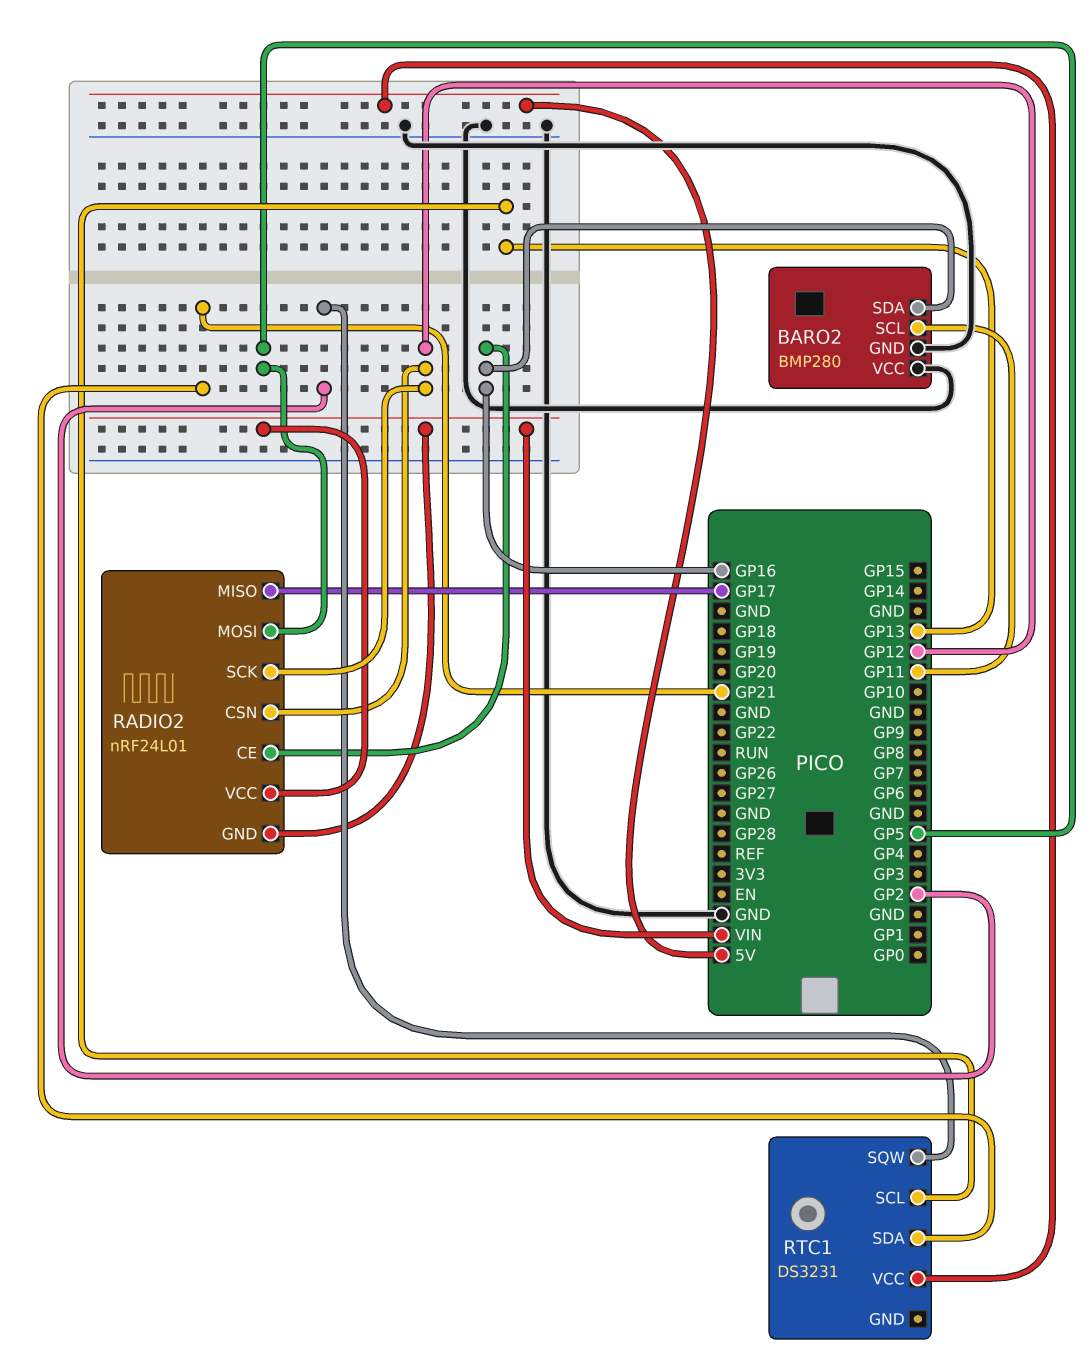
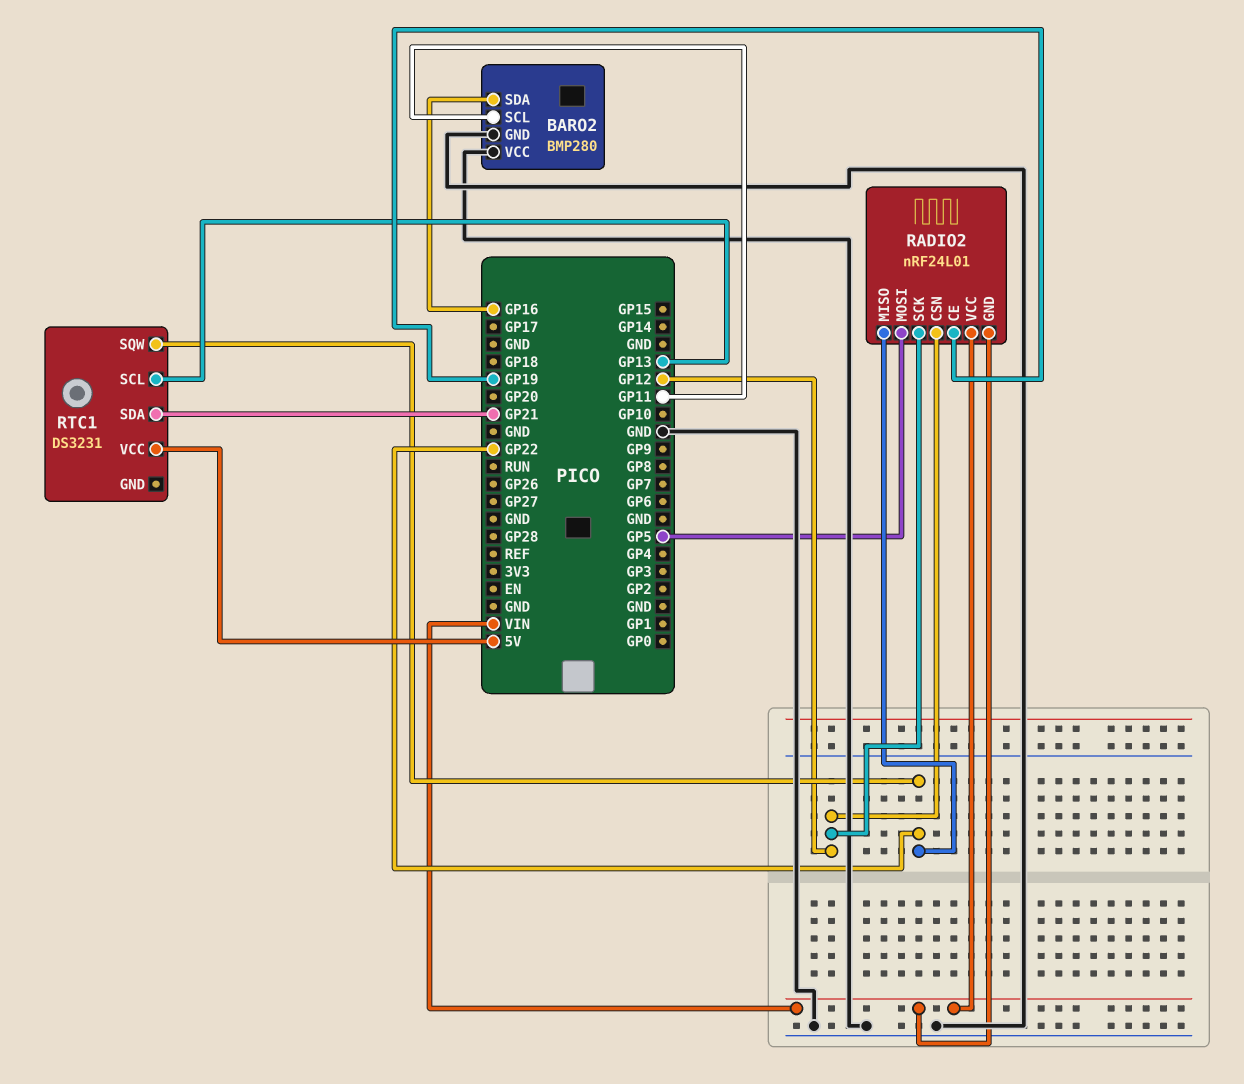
RADIO2 pin CE: GP16 -> GP19
RADIO2 pin MISO: GP17 -> GP22
RTC1 pin SQW: GP2 -> GP22

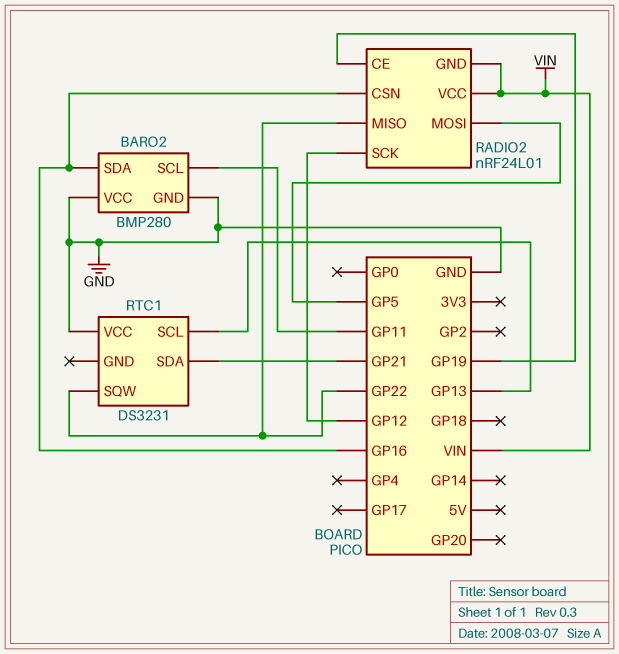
RADIO2 pin CSN: GP12 -> GP16
RTC1 pin VCC: 5V -> GND

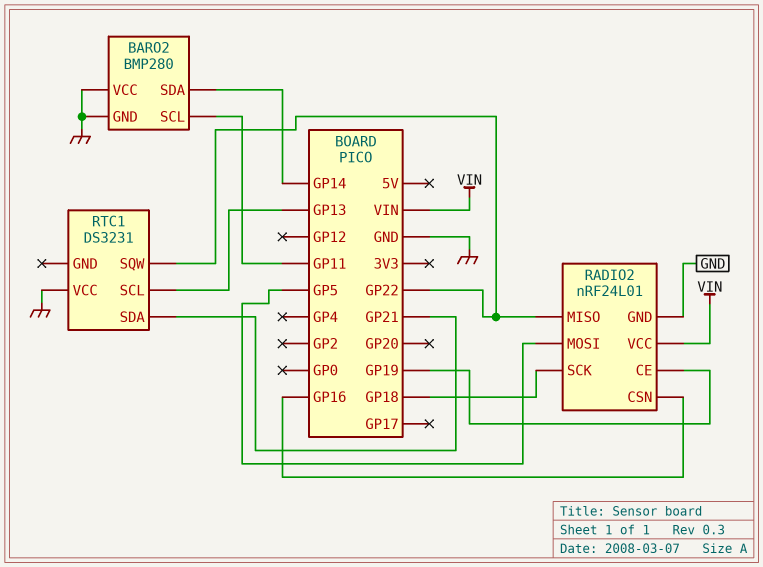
BARO2 pin SDA: GP16 -> GP14
RADIO2 pin GND: VIN -> GND
RADIO2 pin SCK: GP12 -> GP18

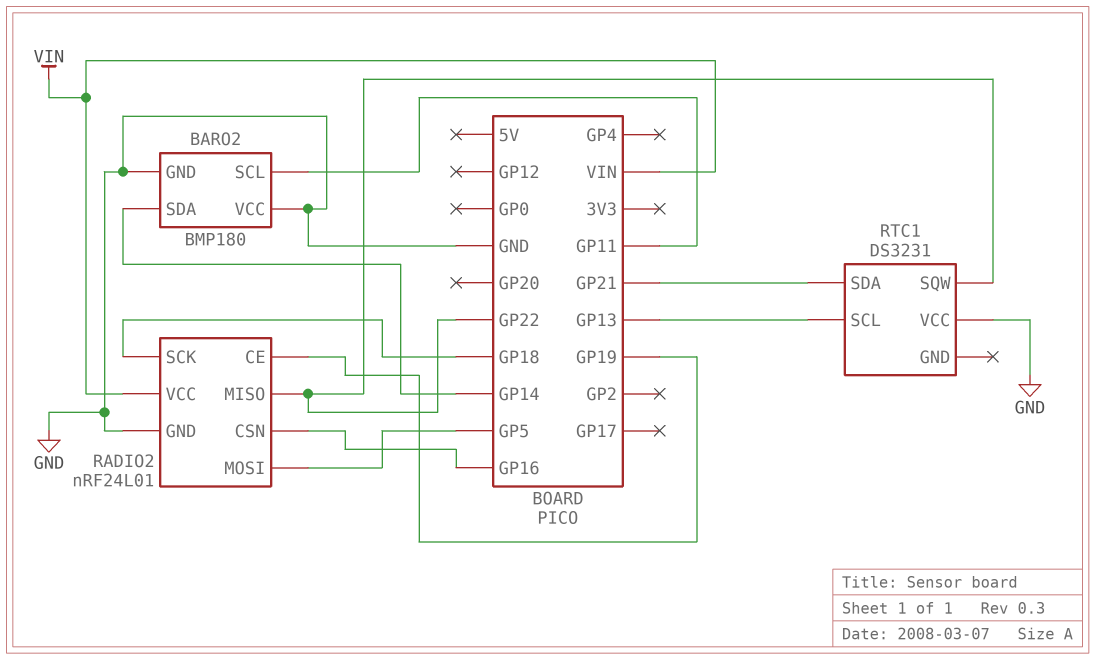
BARO2: BMP280 -> BMP180

